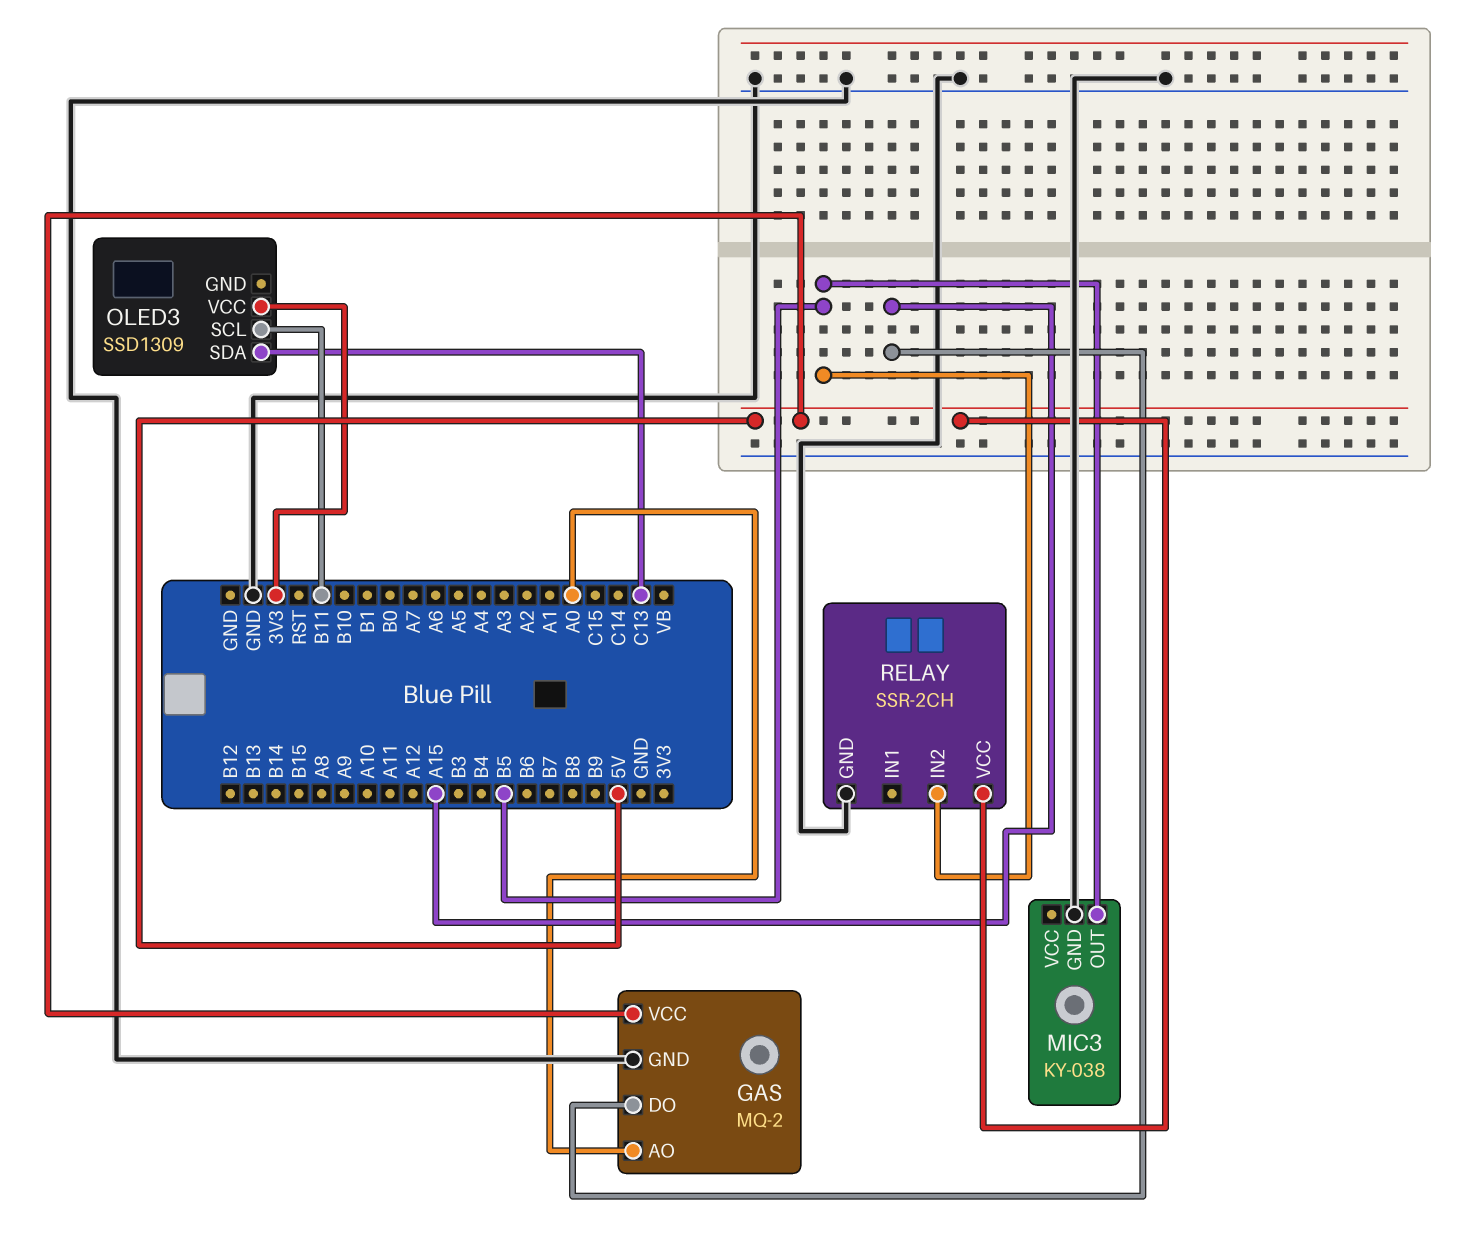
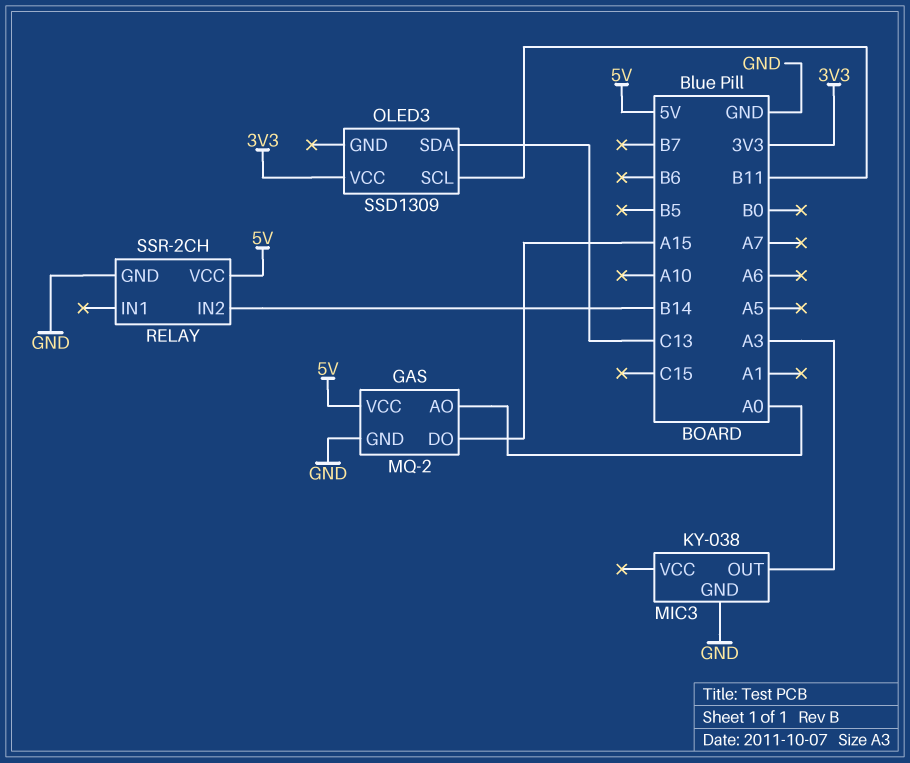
MIC3 pin OUT: B5 -> A3
RELAY pin IN2: B5 -> B14

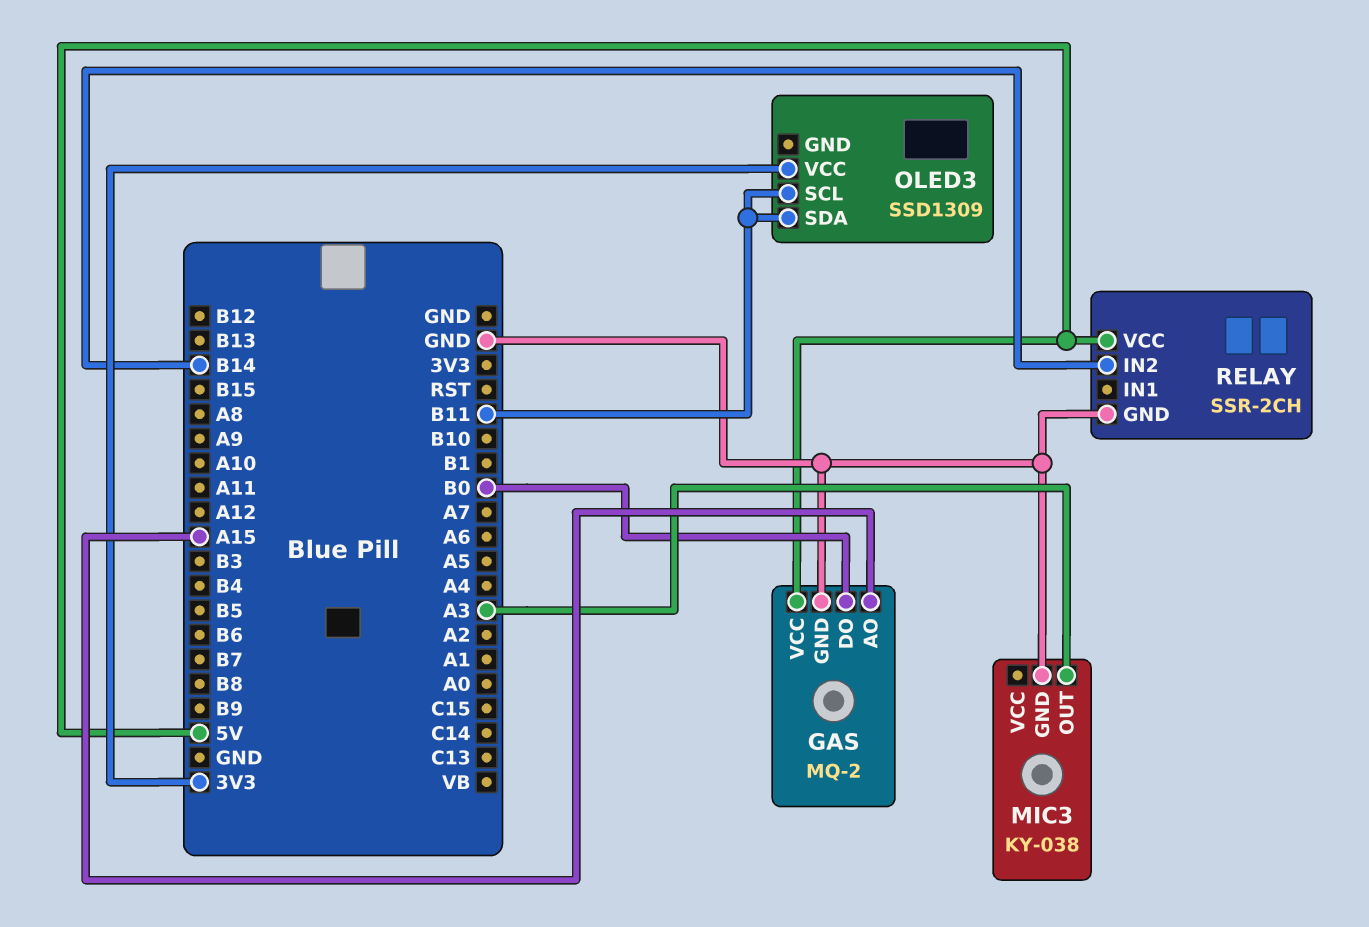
GAS pin AO: A0 -> A15
GAS pin DO: A15 -> B0
OLED3 pin SDA: C13 -> B11

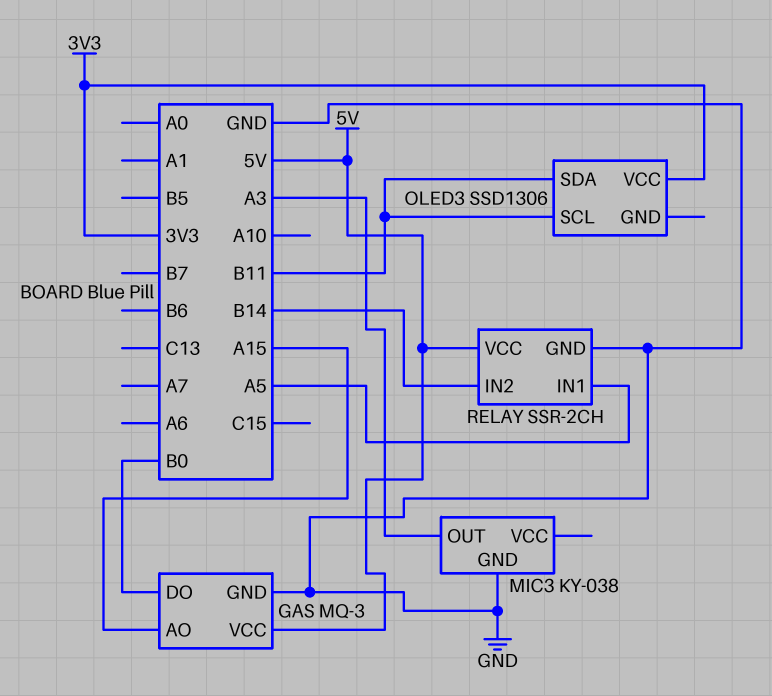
GAS: MQ-2 -> MQ-3
OLED3: SSD1309 -> SSD1306
RELAY pin IN1: none -> A5

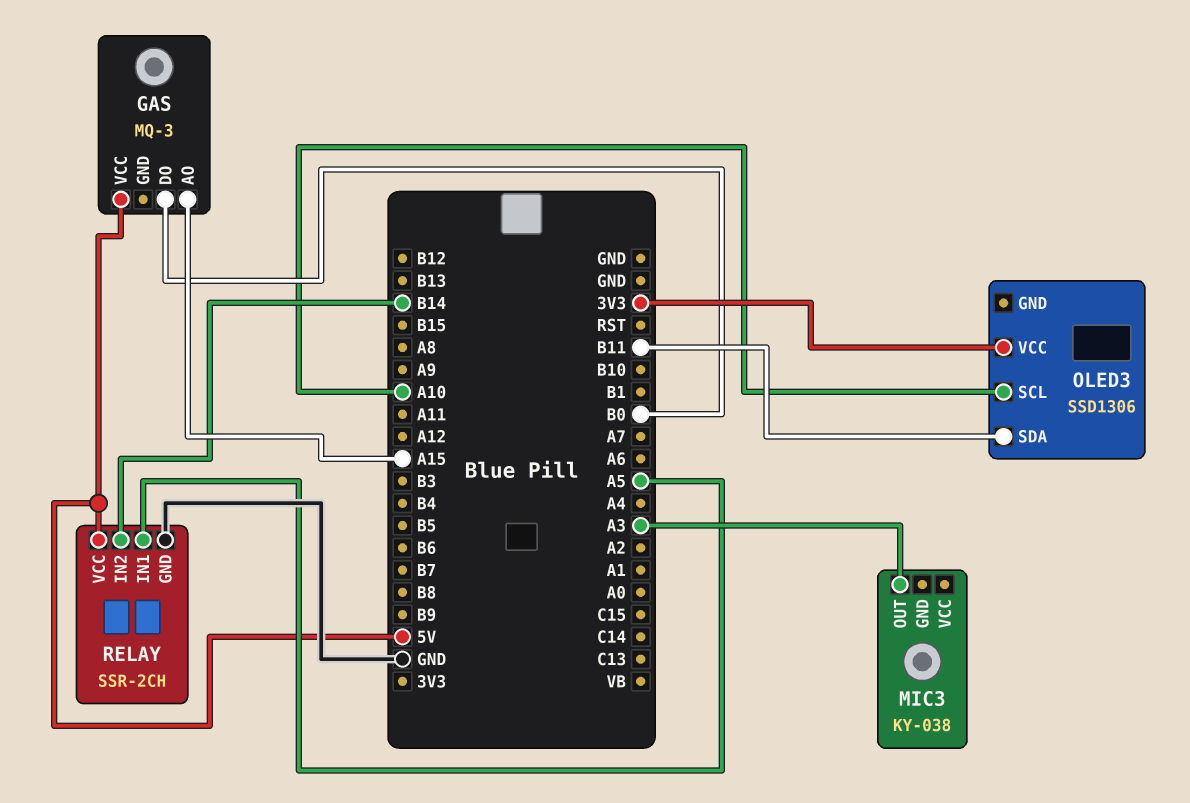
GAS pin GND: GND -> none
MIC3 pin GND: GND -> none
OLED3 pin SCL: B11 -> A10

